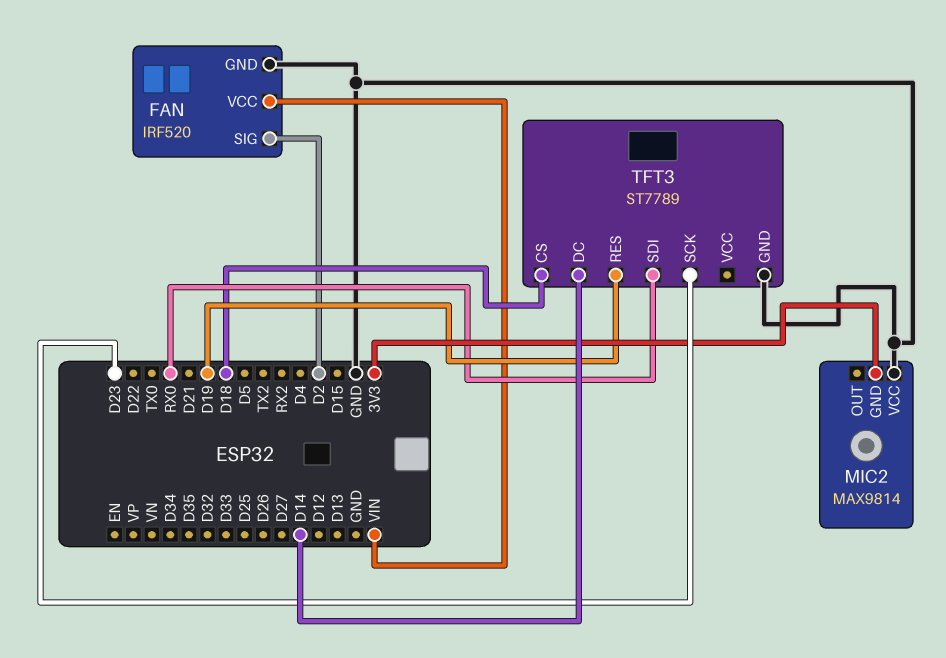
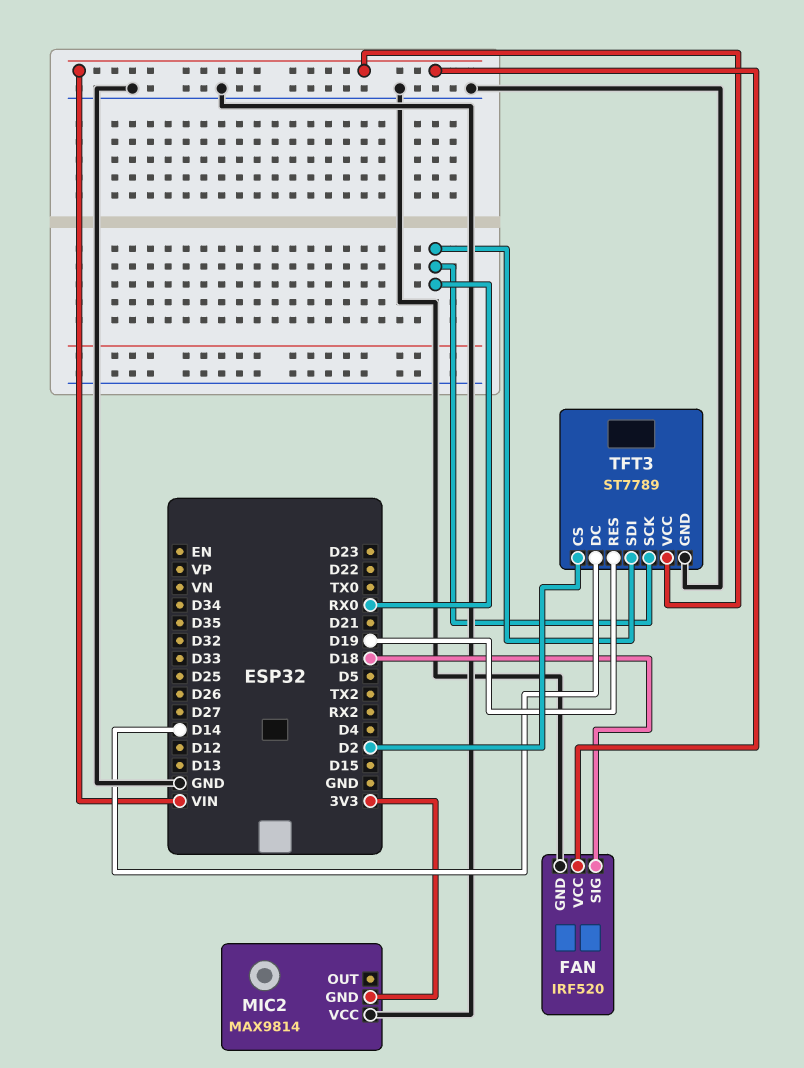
FAN pin SIG: D2 -> D18
TFT3 pin CS: D18 -> D2
TFT3 pin SCK: D23 -> RX0
TFT3 pin VCC: none -> VIN

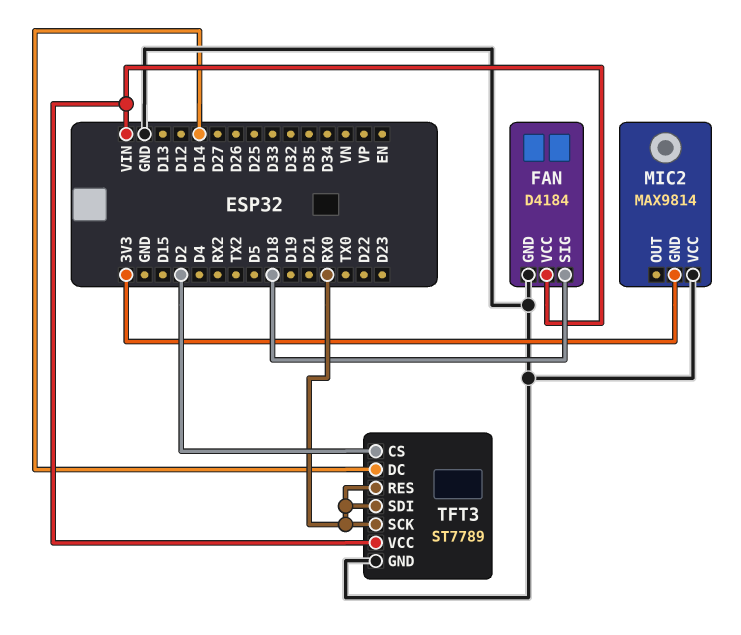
FAN: IRF520 -> D4184
TFT3 pin RES: D19 -> RX0

